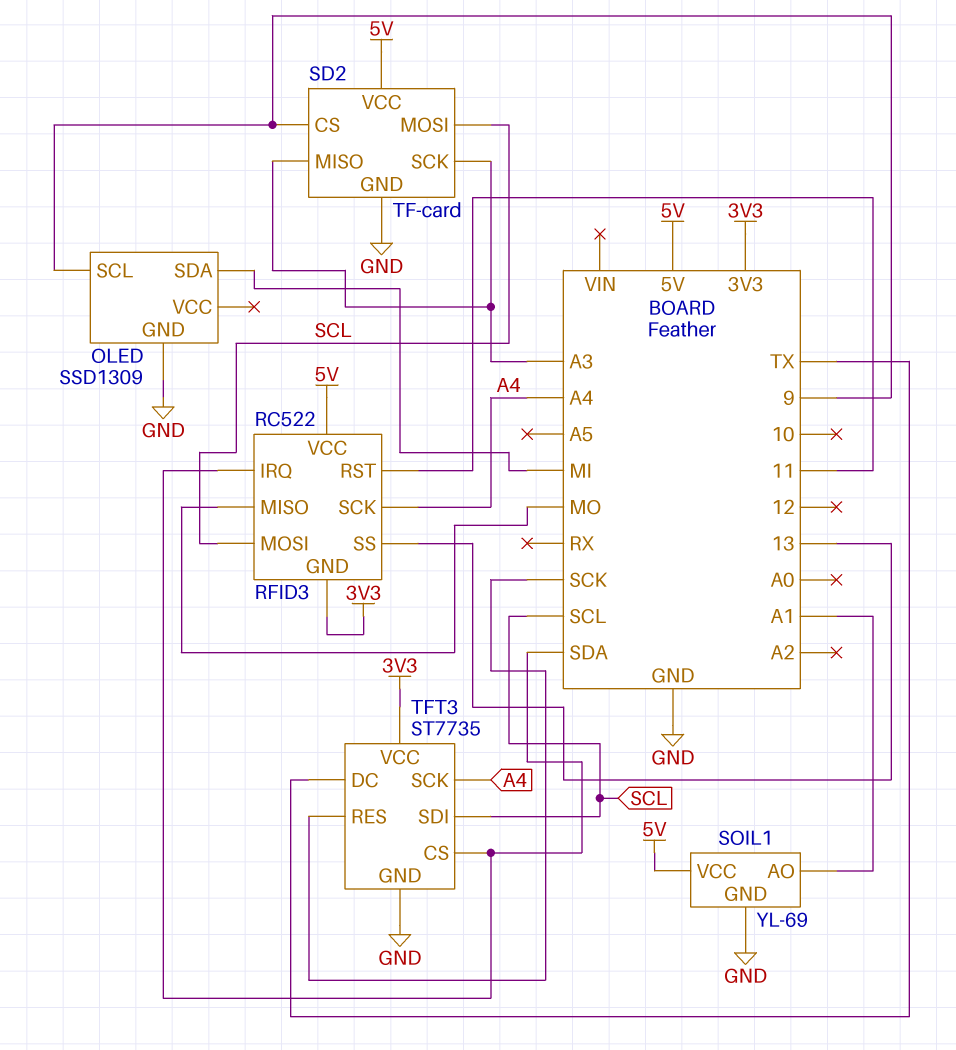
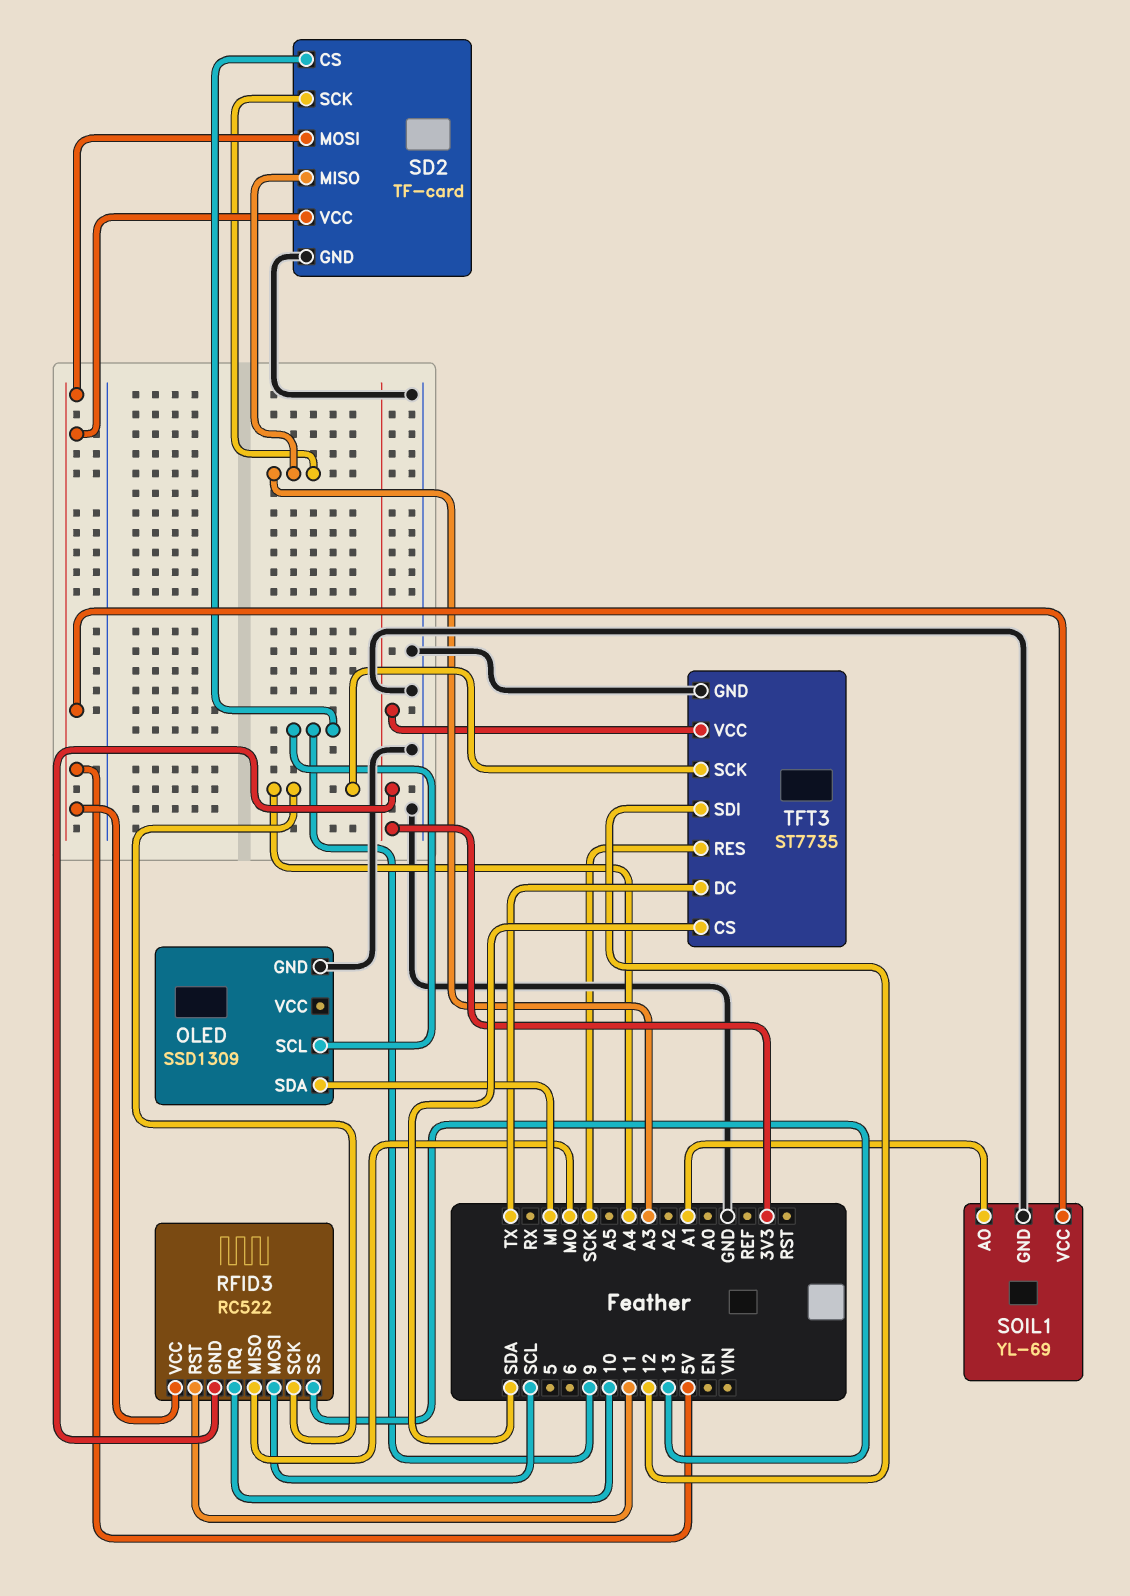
RFID3 pin IRQ: SDA -> 10
SD2 pin MOSI: SCL -> 5V
TFT3 pin SDI: SCL -> 12

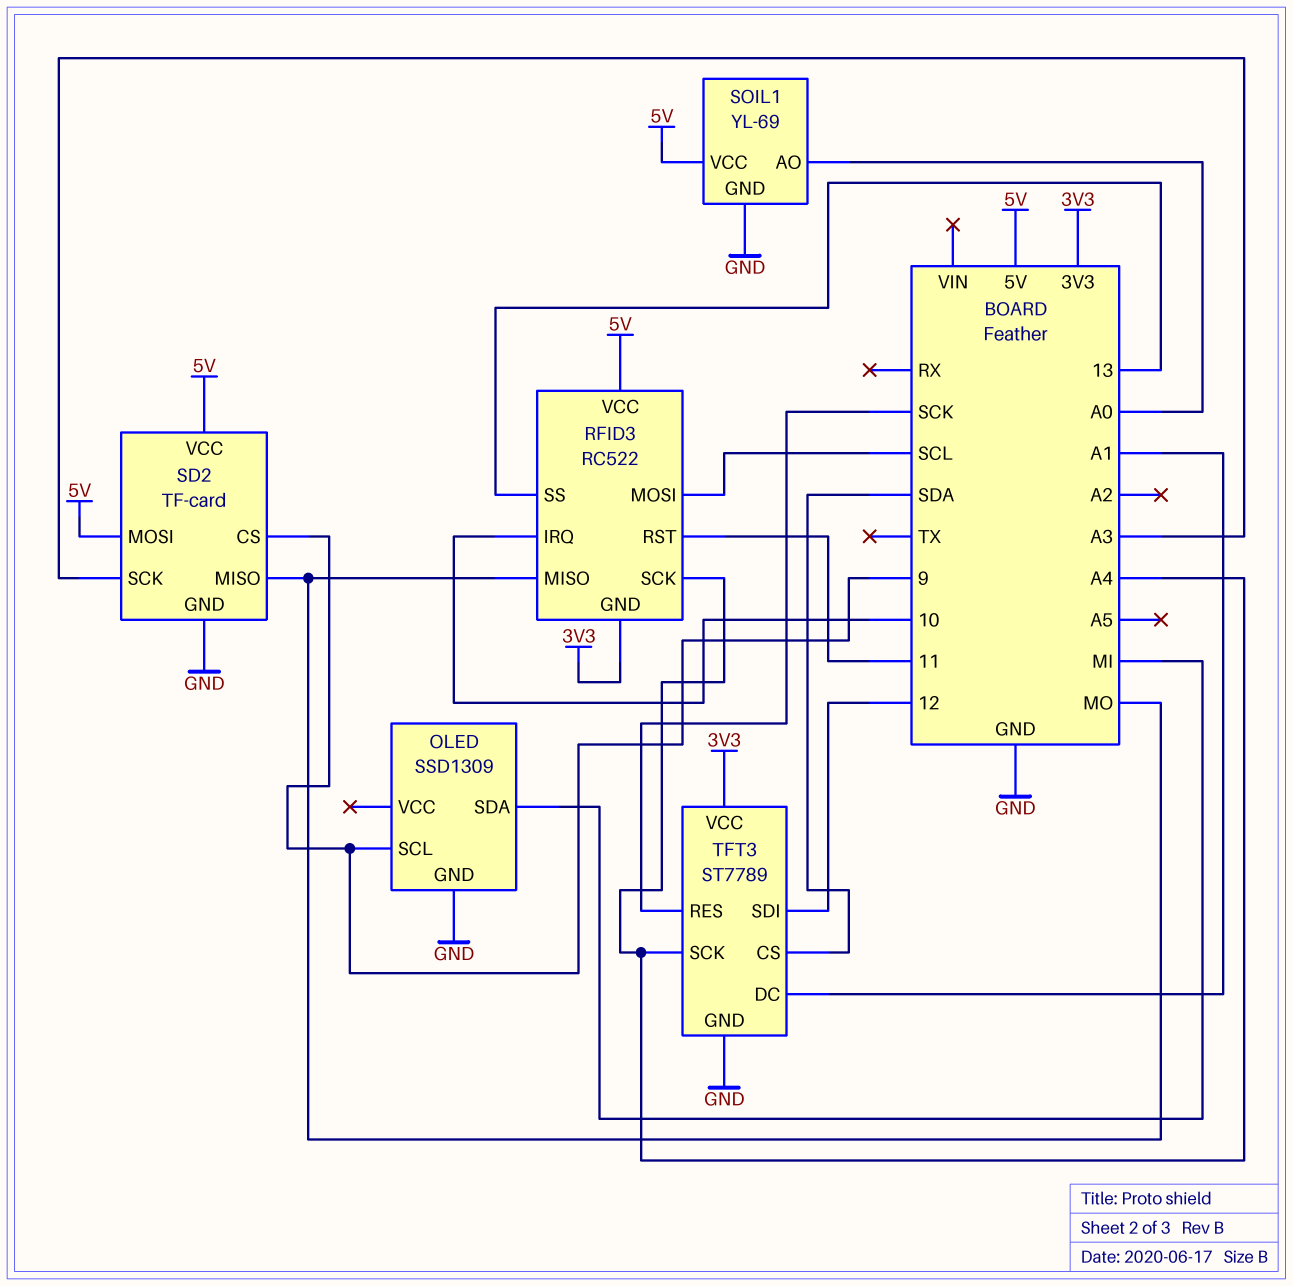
SD2 pin MISO: A3 -> MO
SOIL1 pin AO: A1 -> A0
TFT3: ST7735 -> ST7789
TFT3 pin DC: TX -> A1

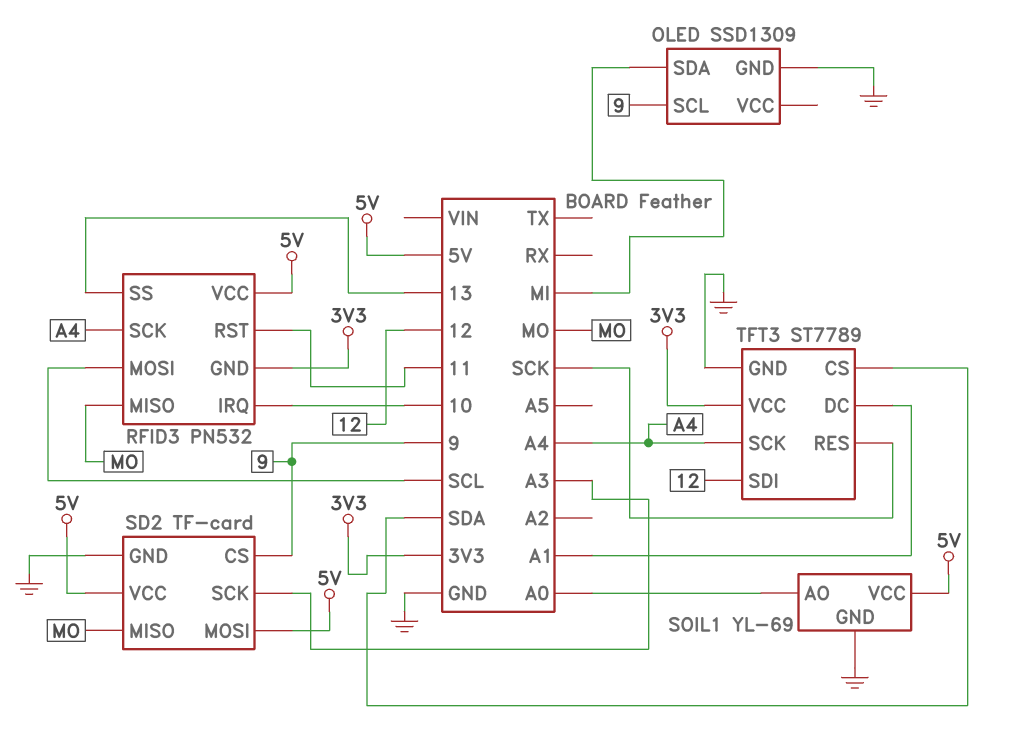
RFID3: RC522 -> PN532

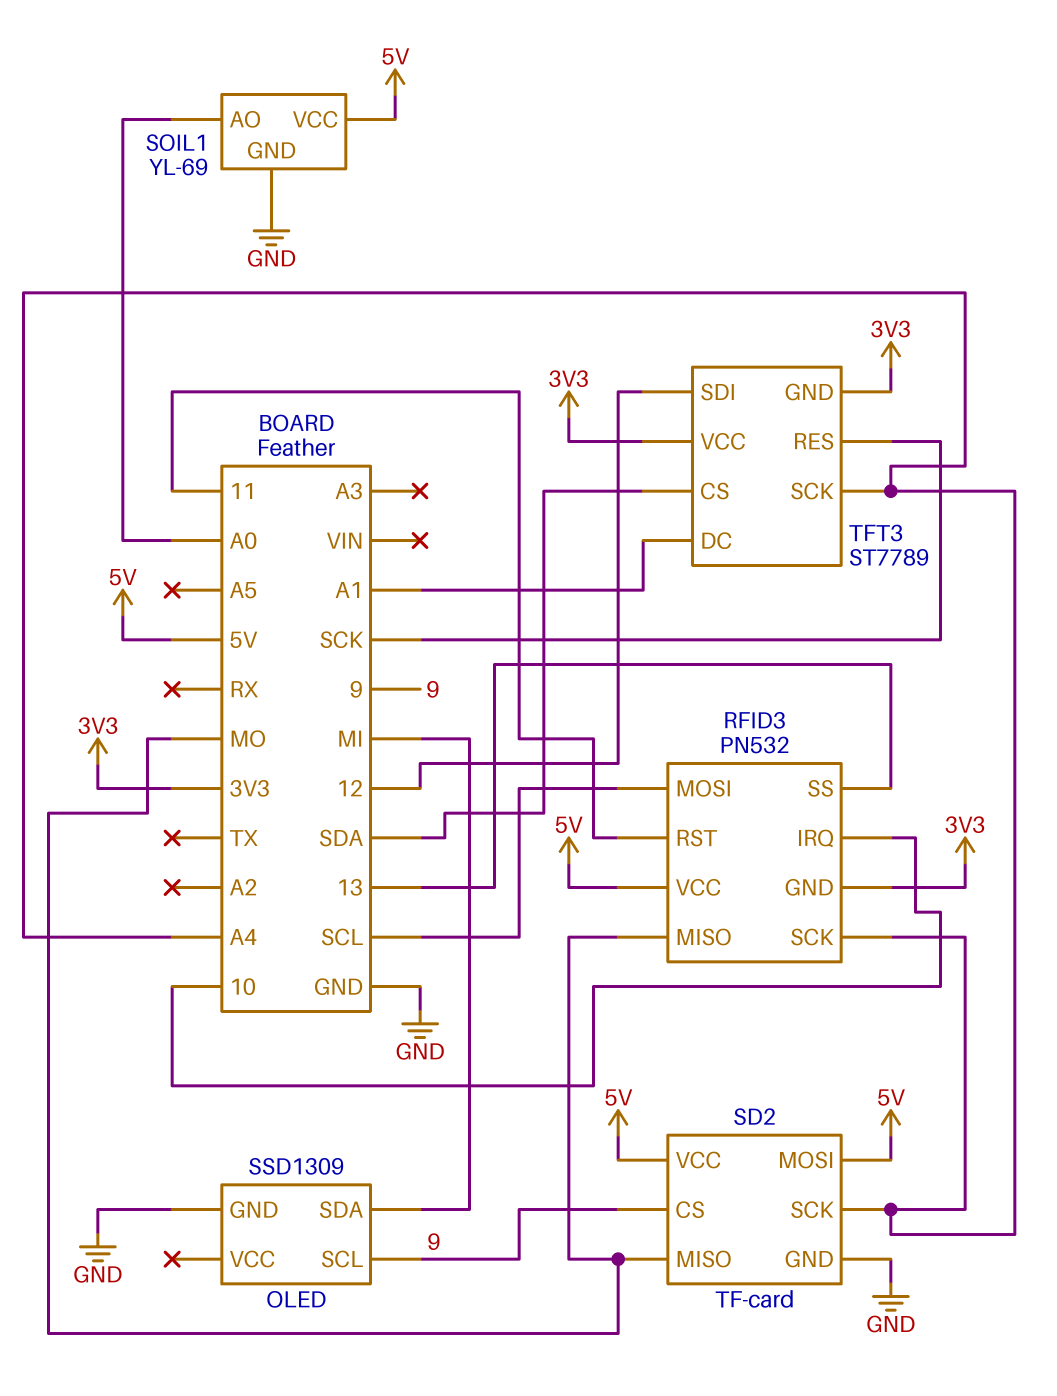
SD2 pin SCK: A3 -> A4
TFT3 pin GND: GND -> 3V3

